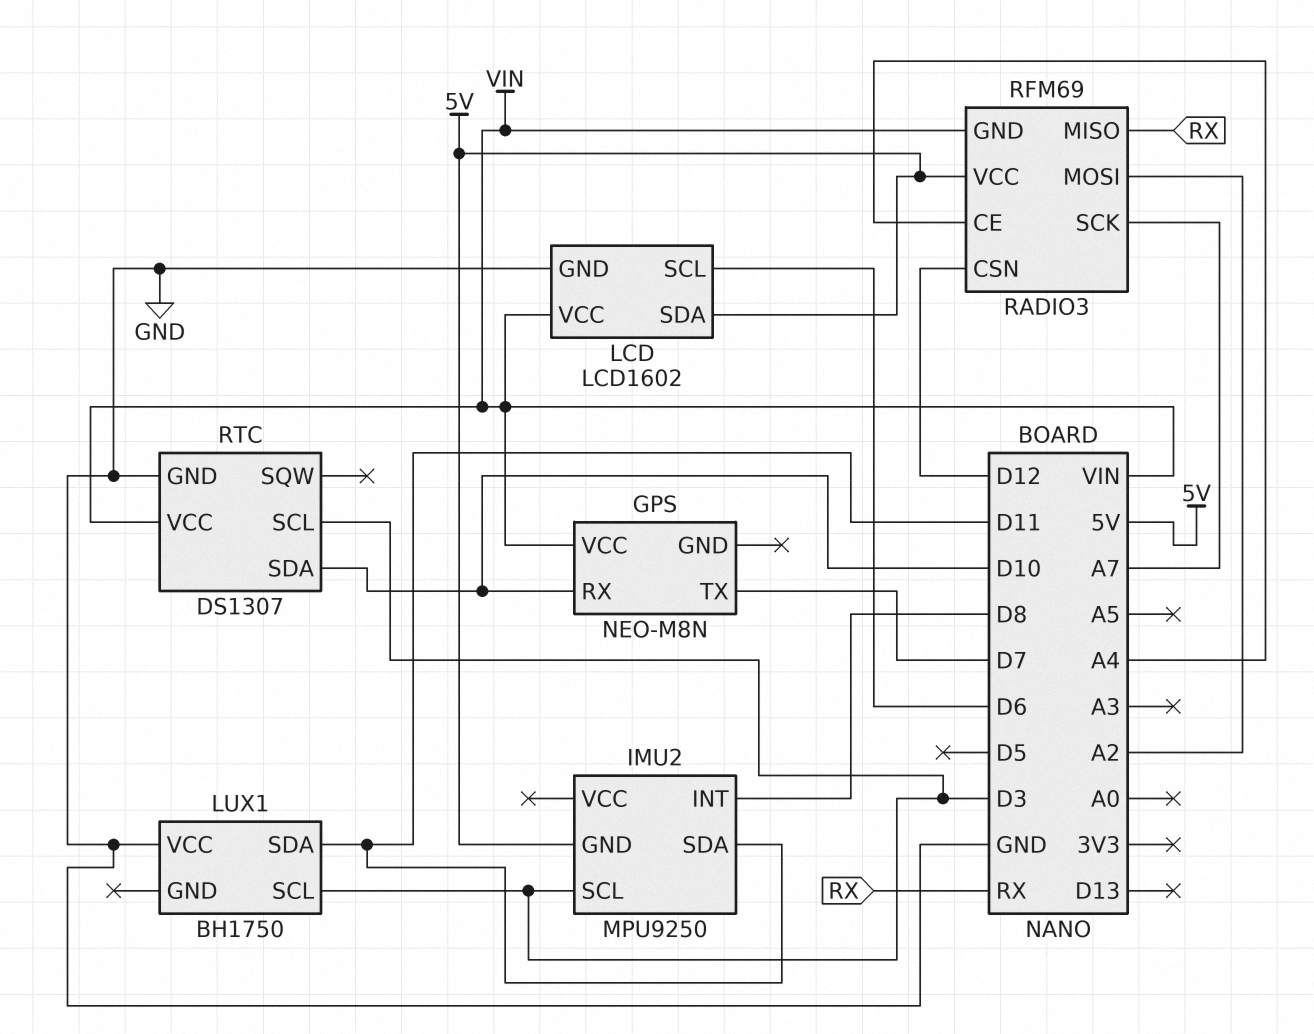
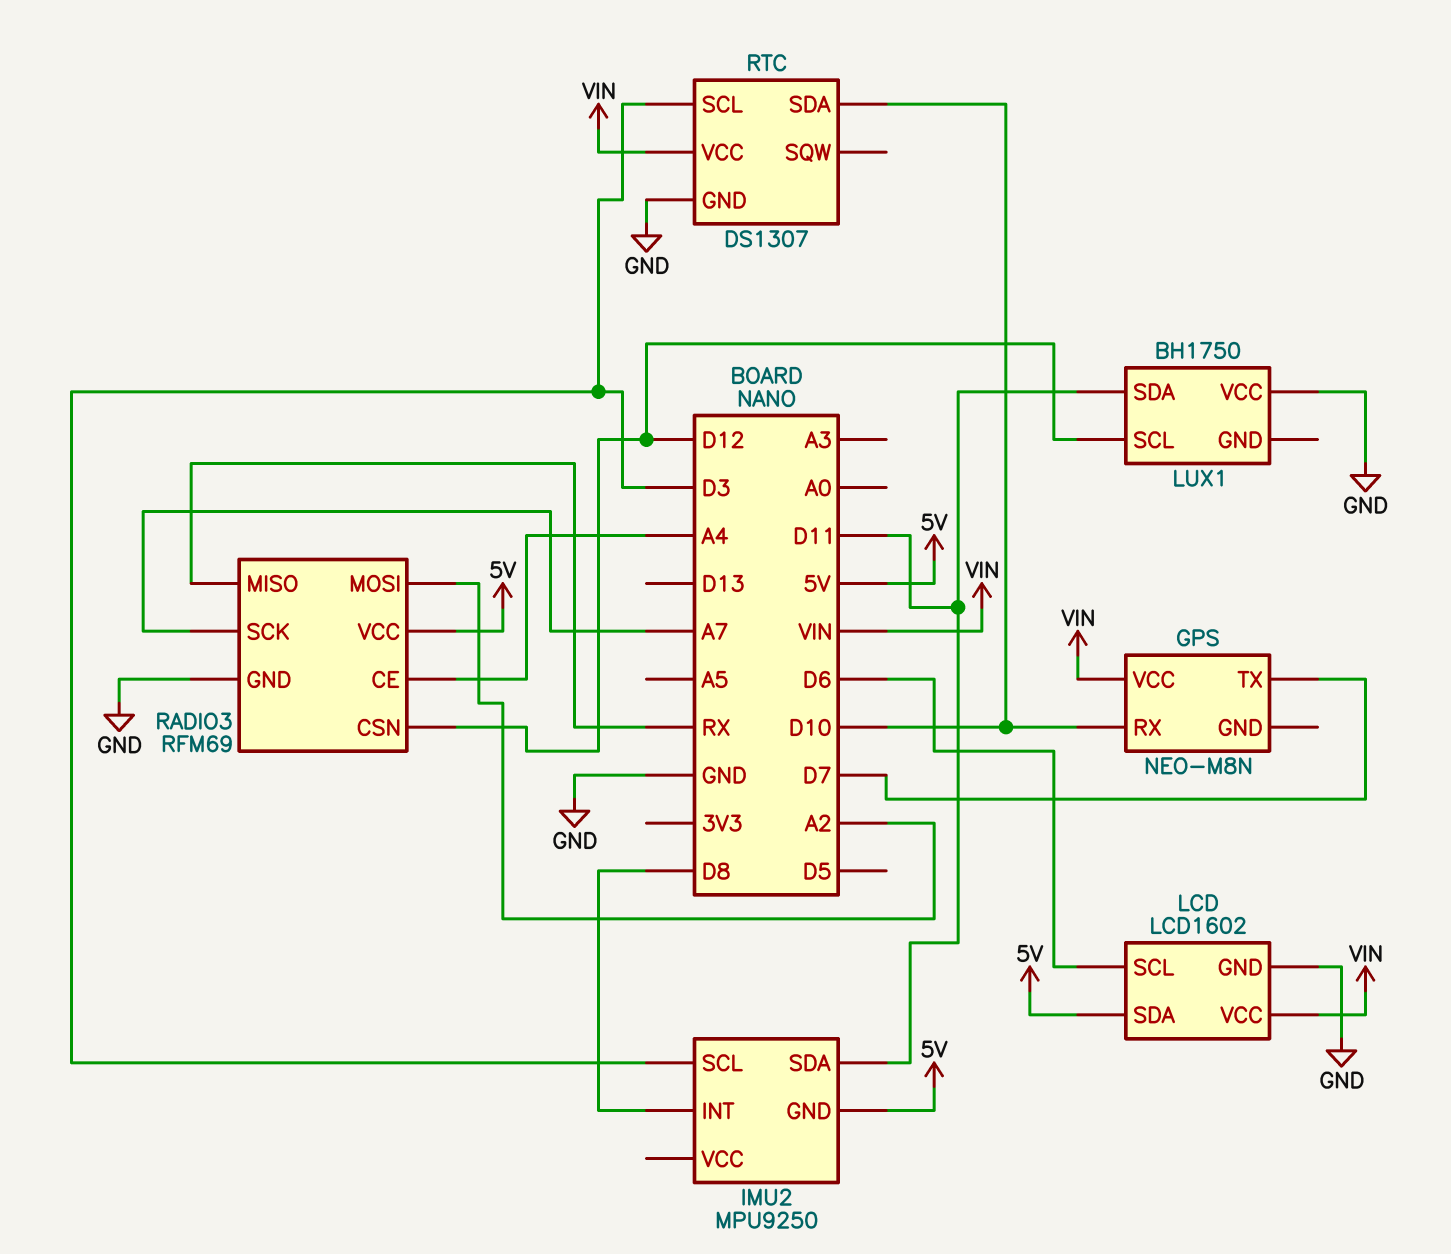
LUX1 pin SCL: D3 -> D12
RADIO3 pin GND: VIN -> GND

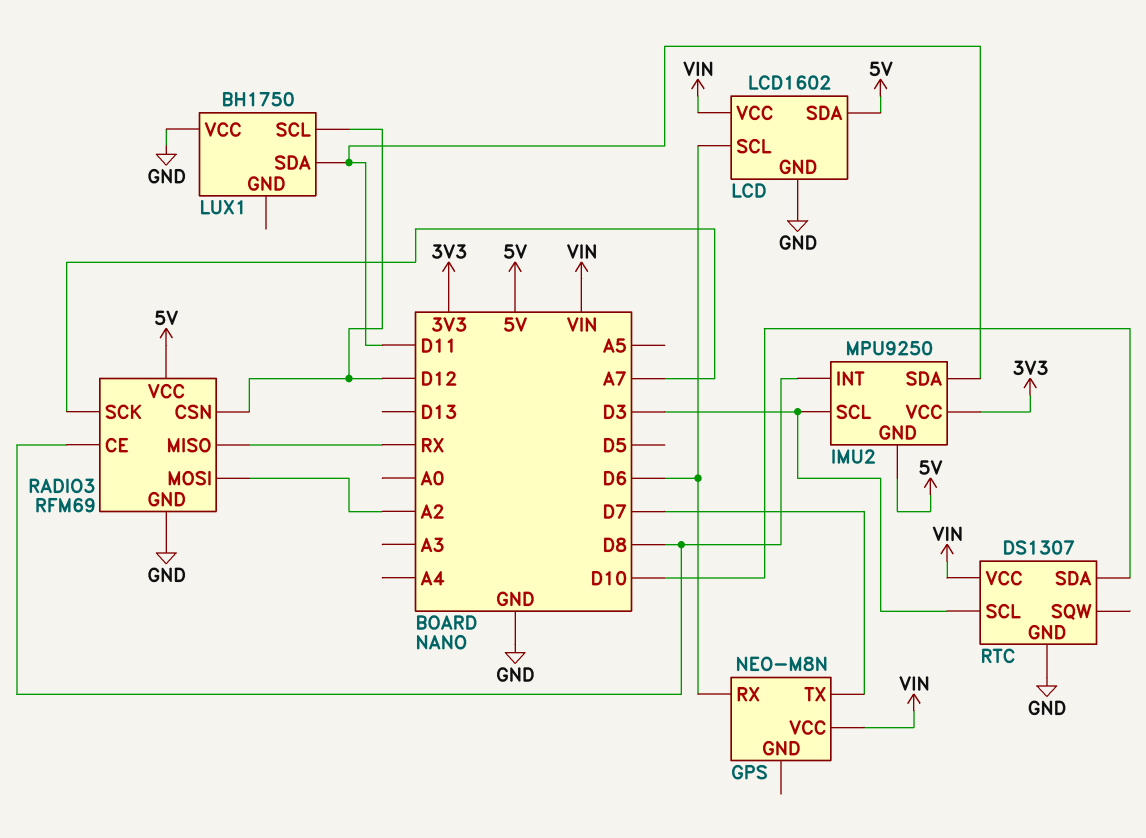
GPS pin RX: D10 -> D6
IMU2 pin VCC: none -> 3V3
RADIO3 pin CE: A4 -> D8

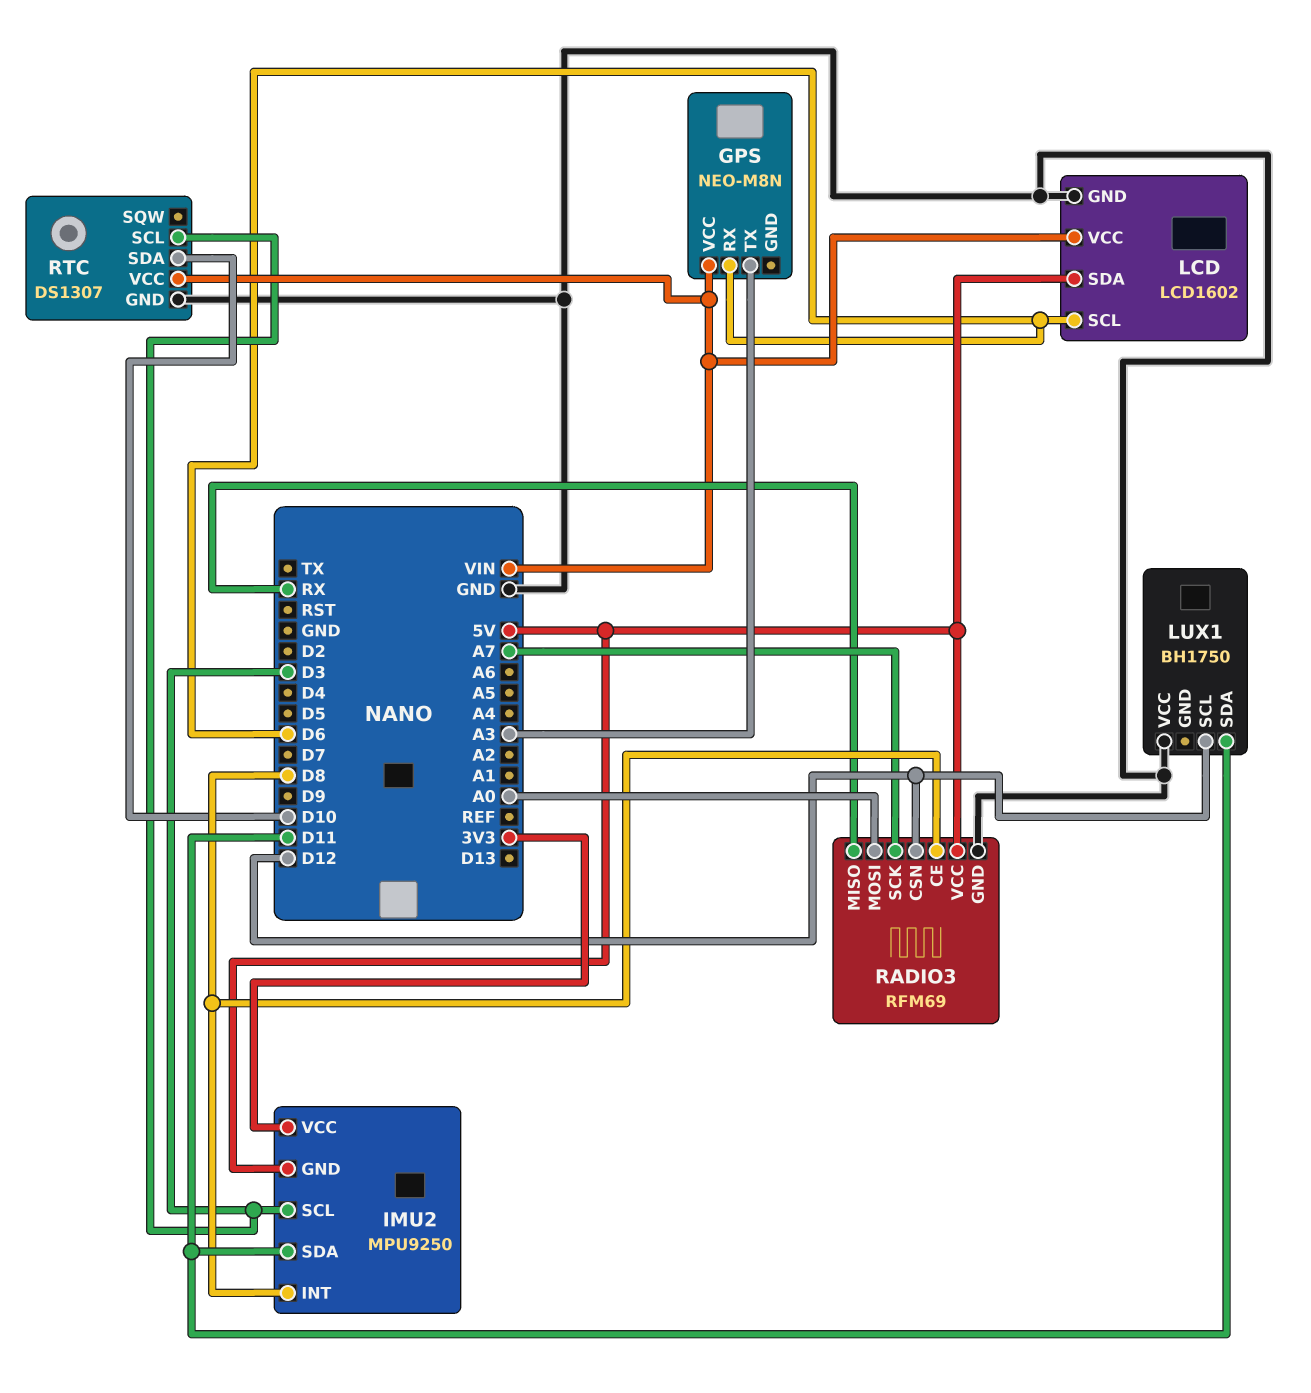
GPS pin TX: D7 -> A3
RADIO3 pin MOSI: A2 -> A0

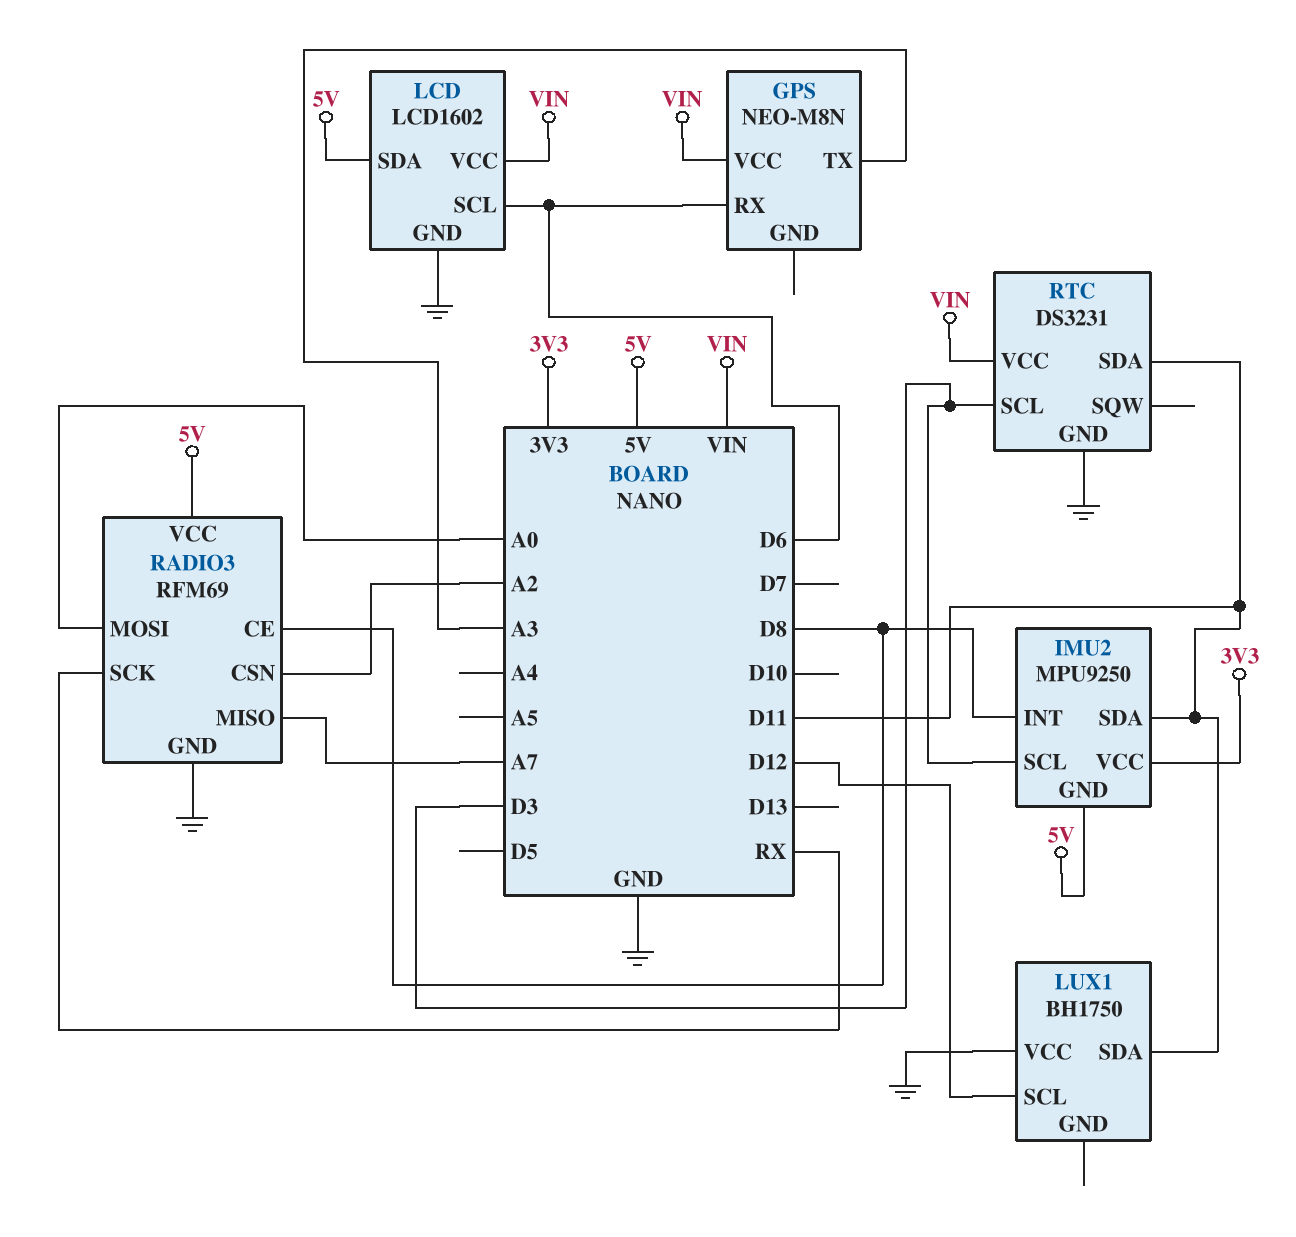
RADIO3 pin CSN: D12 -> A2
RADIO3 pin MISO: RX -> A7
RADIO3 pin SCK: A7 -> RX
RTC: DS1307 -> DS3231
RTC pin SDA: D10 -> D11

